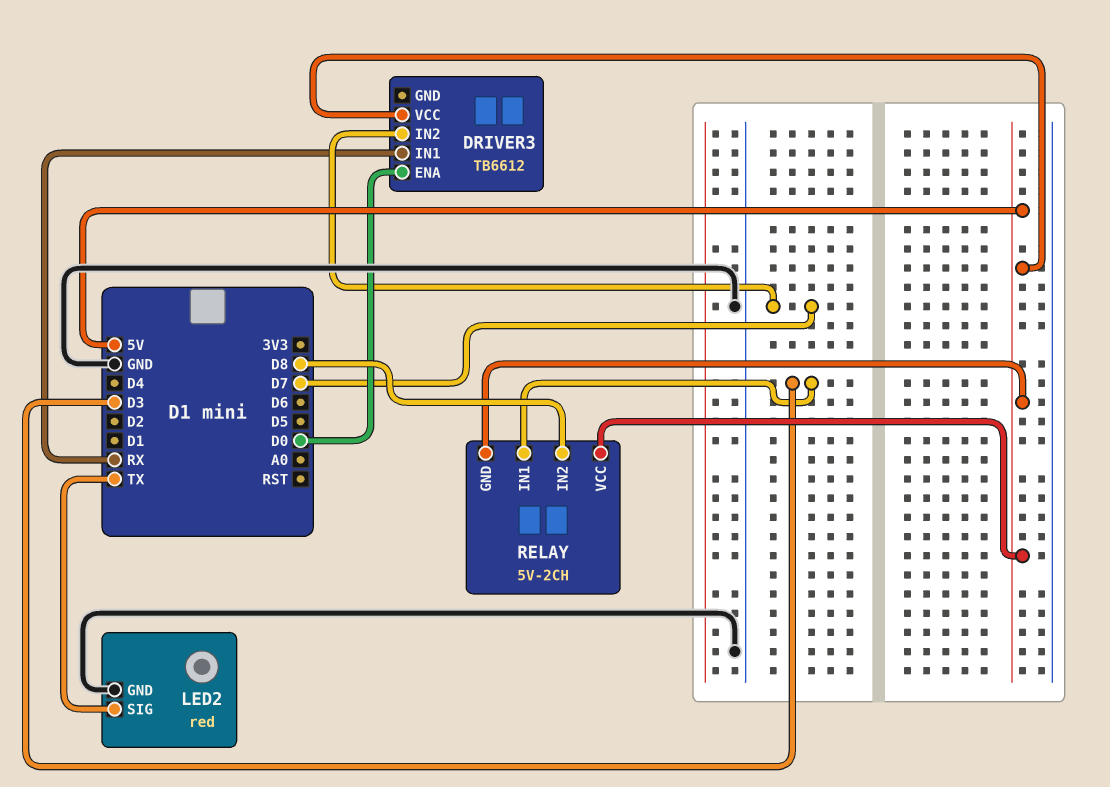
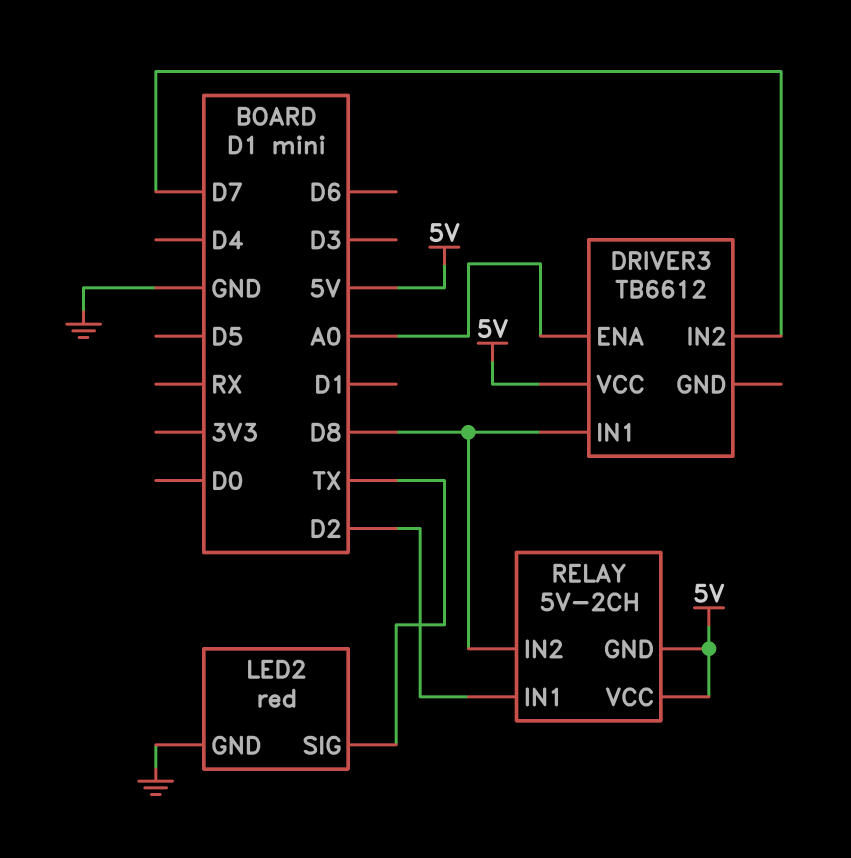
DRIVER3 pin ENA: D0 -> A0
DRIVER3 pin IN1: RX -> D8
RELAY pin IN1: D3 -> D2

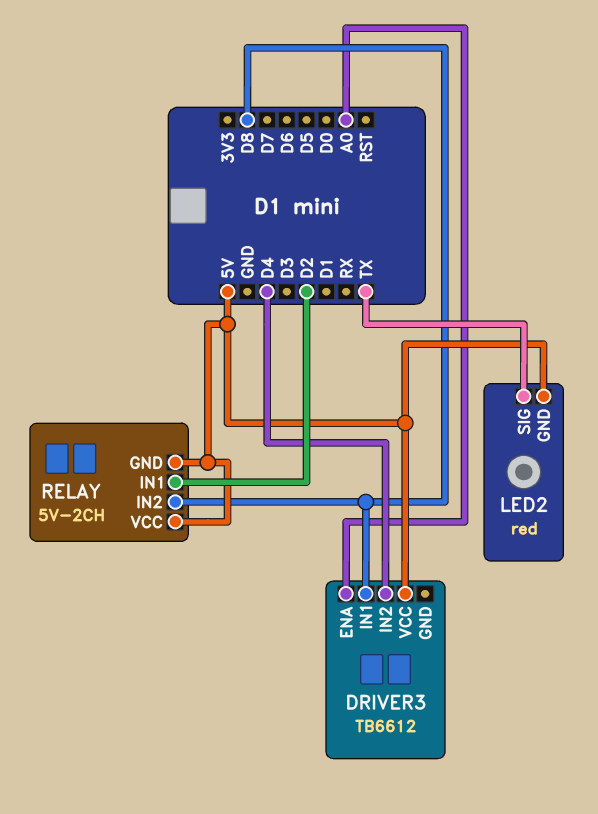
DRIVER3 pin IN2: D7 -> D4
LED2 pin GND: GND -> 5V

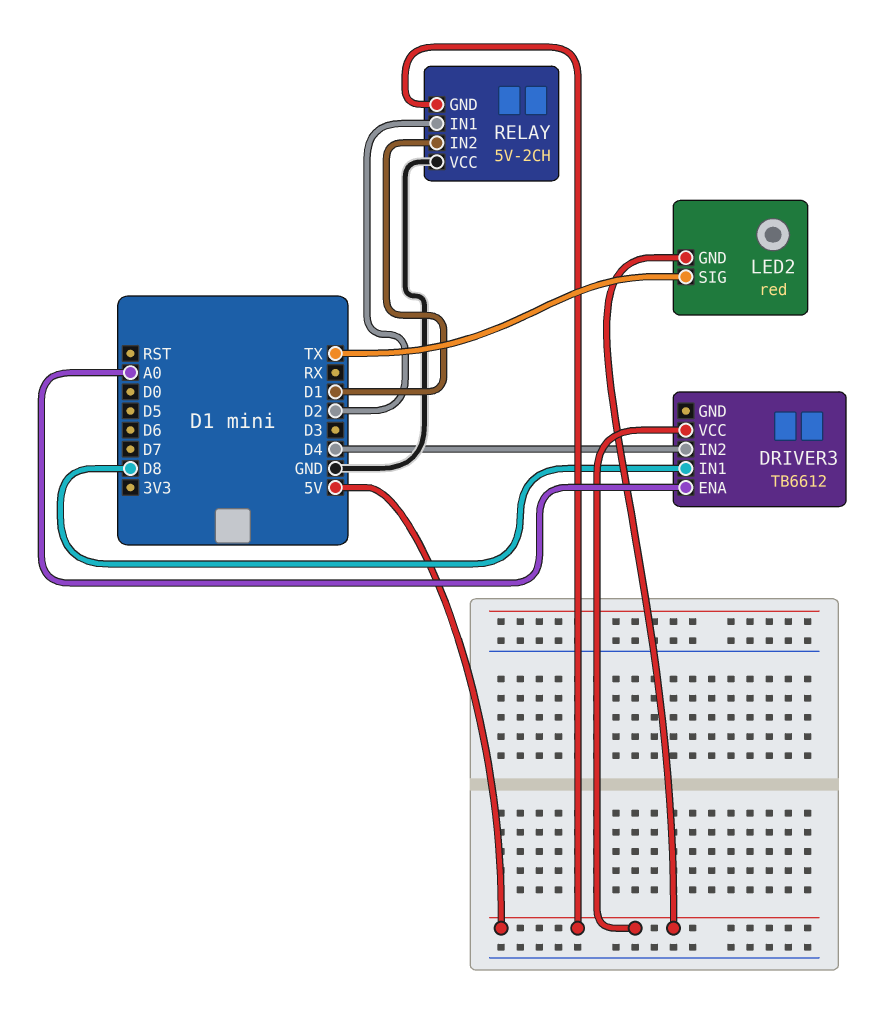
RELAY pin IN2: D8 -> D1
RELAY pin VCC: 5V -> GND

